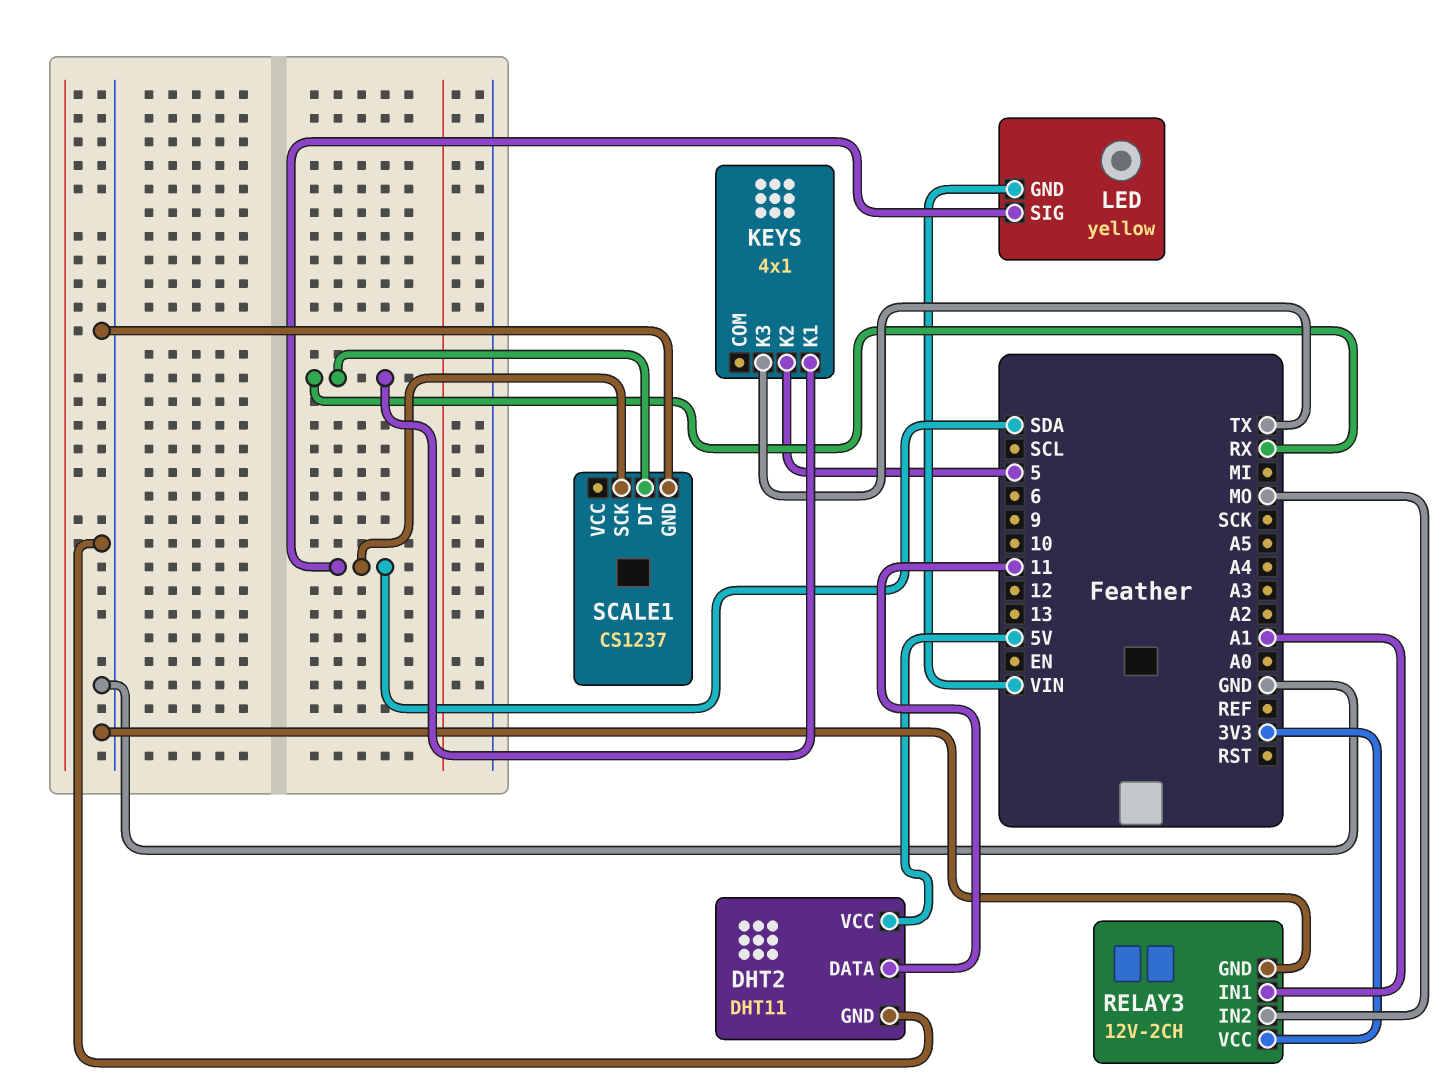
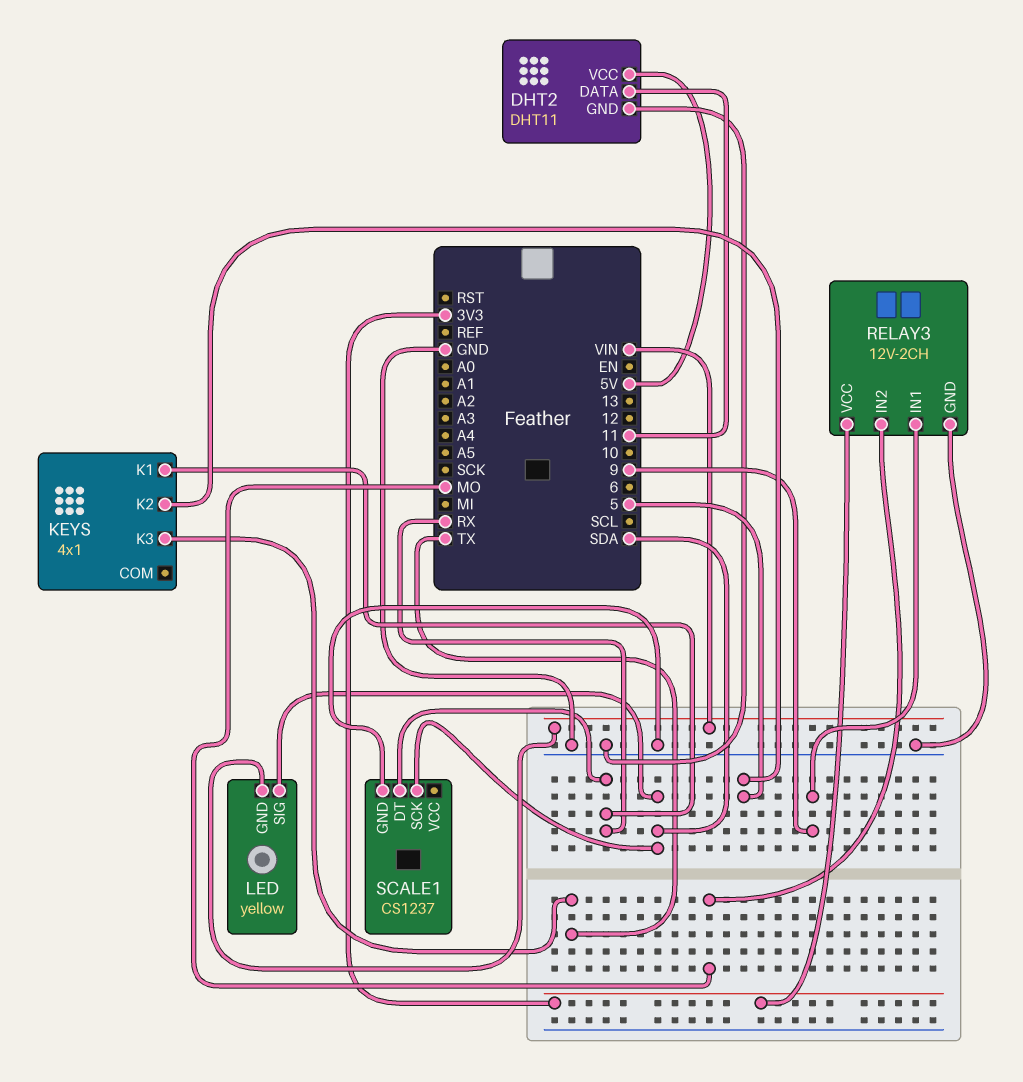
RELAY3 pin IN1: A1 -> 9

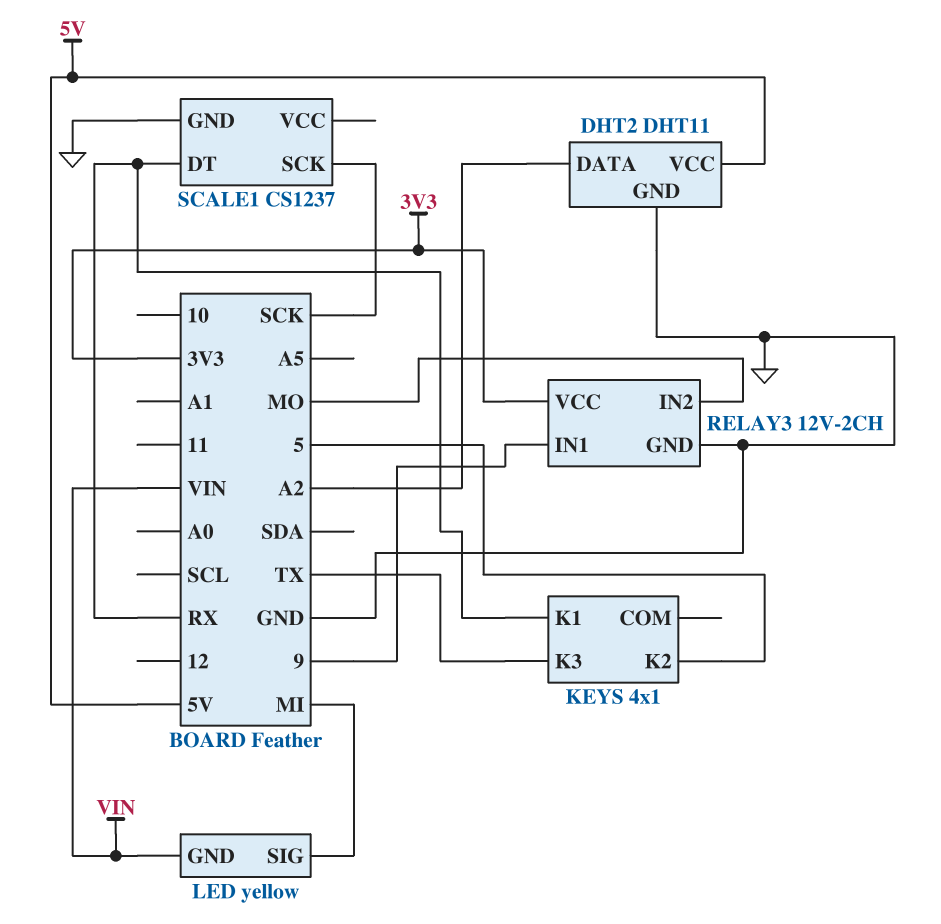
DHT2 pin DATA: 11 -> A2
LED pin SIG: SDA -> MI
SCALE1 pin SCK: SDA -> SCK

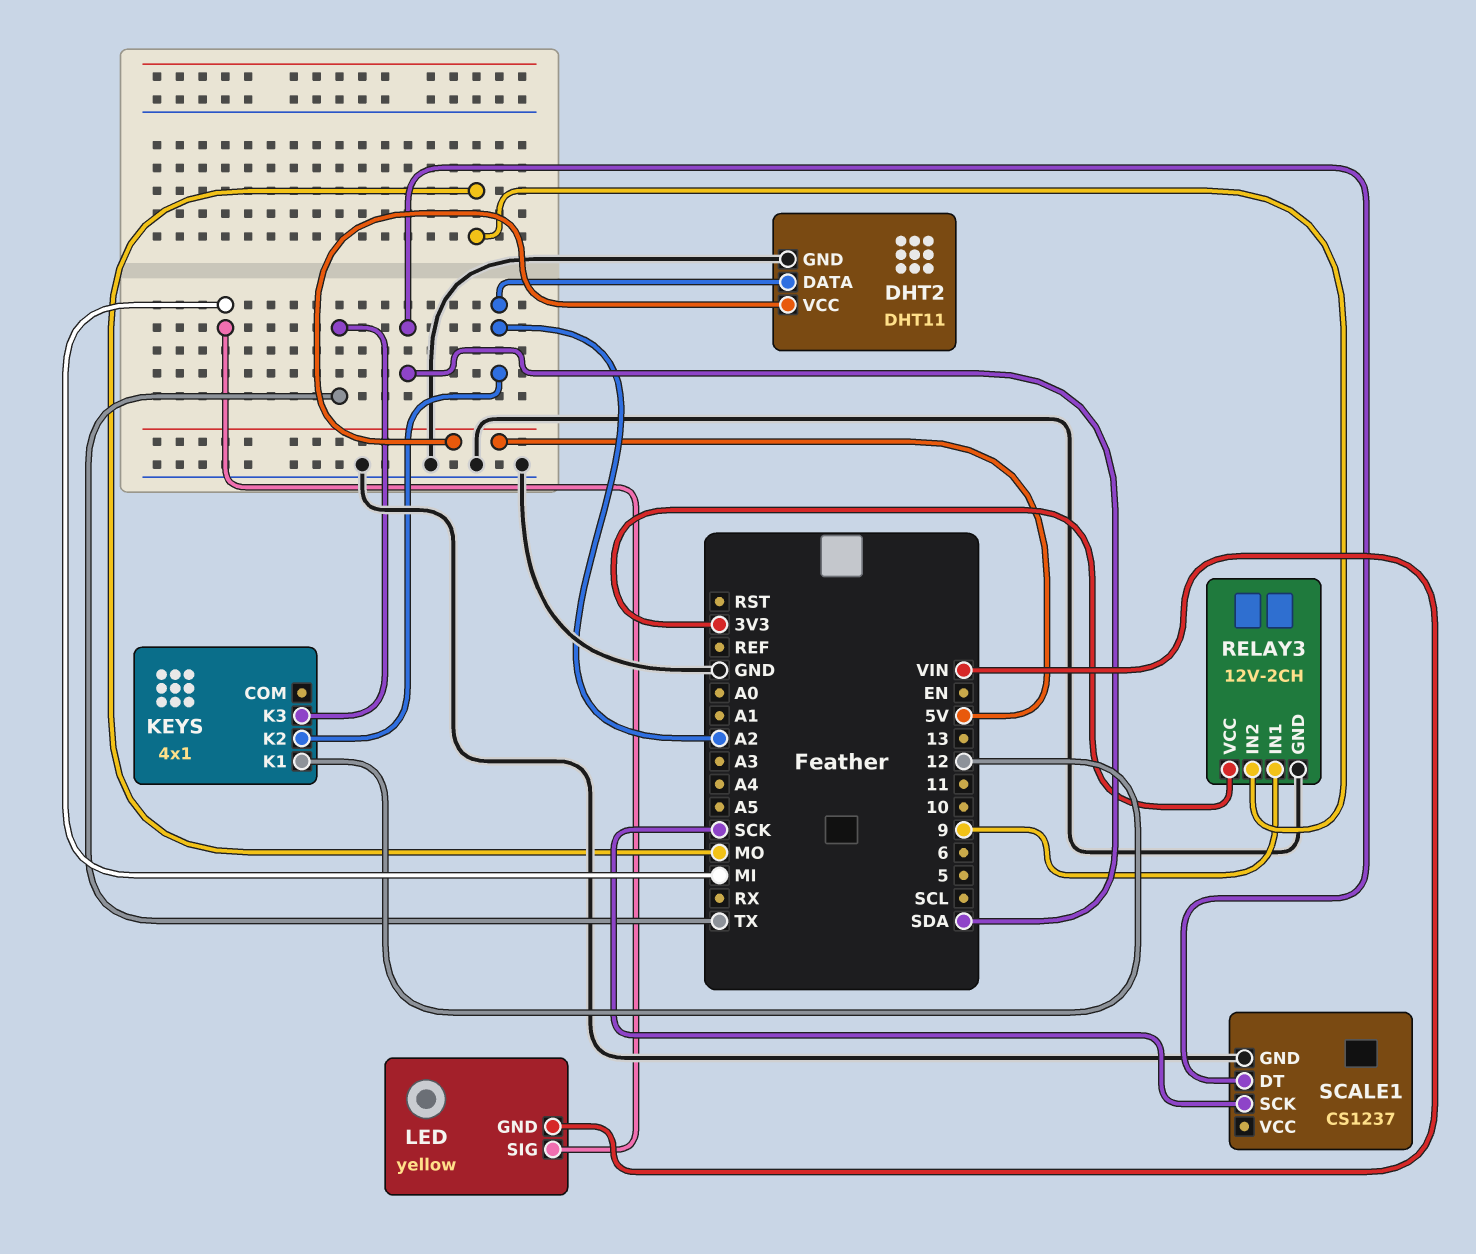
KEYS pin K1: RX -> 12
KEYS pin K2: 5 -> A2
SCALE1 pin DT: RX -> SDA

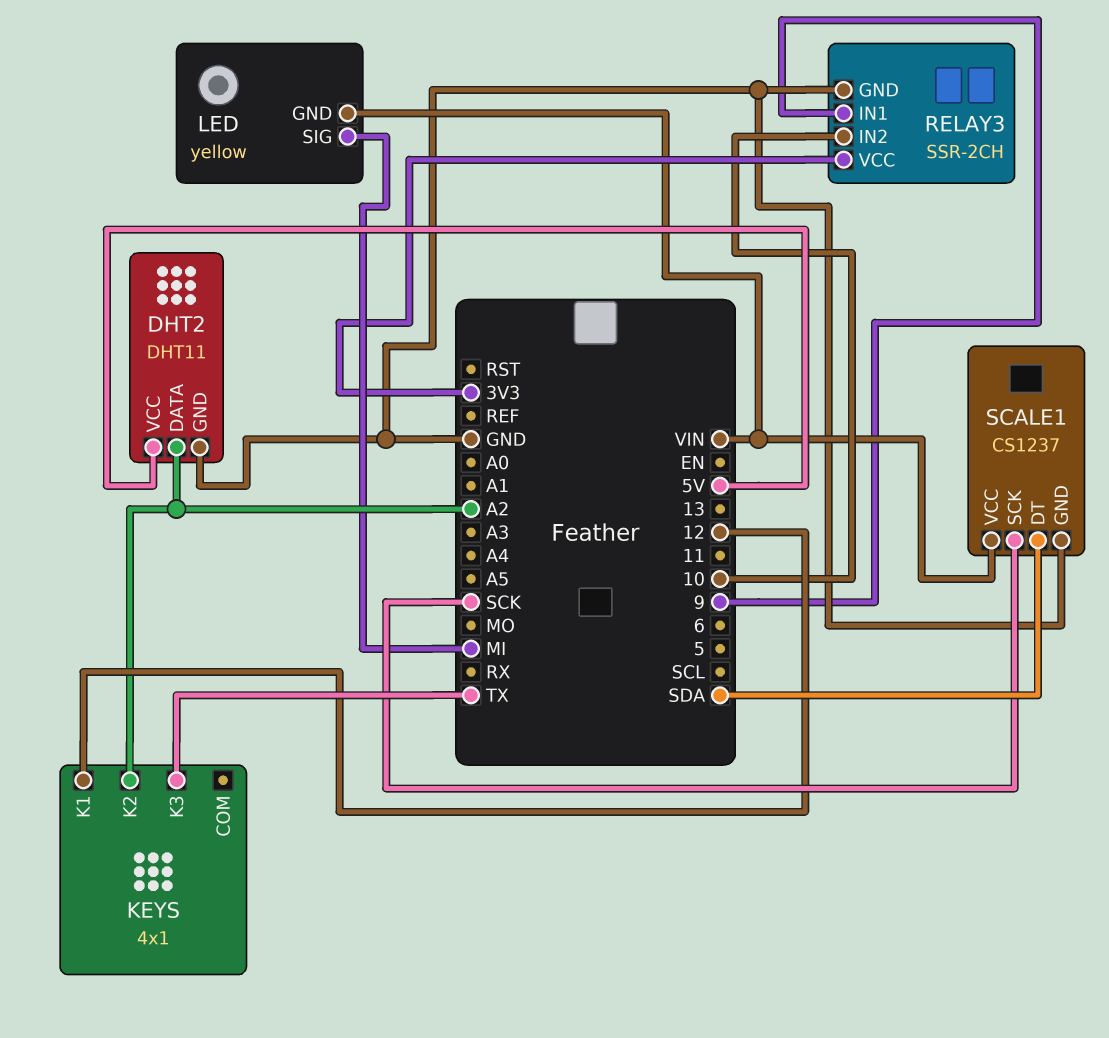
RELAY3: 12V-2CH -> SSR-2CH
RELAY3 pin IN2: MO -> 10
SCALE1 pin VCC: none -> VIN

